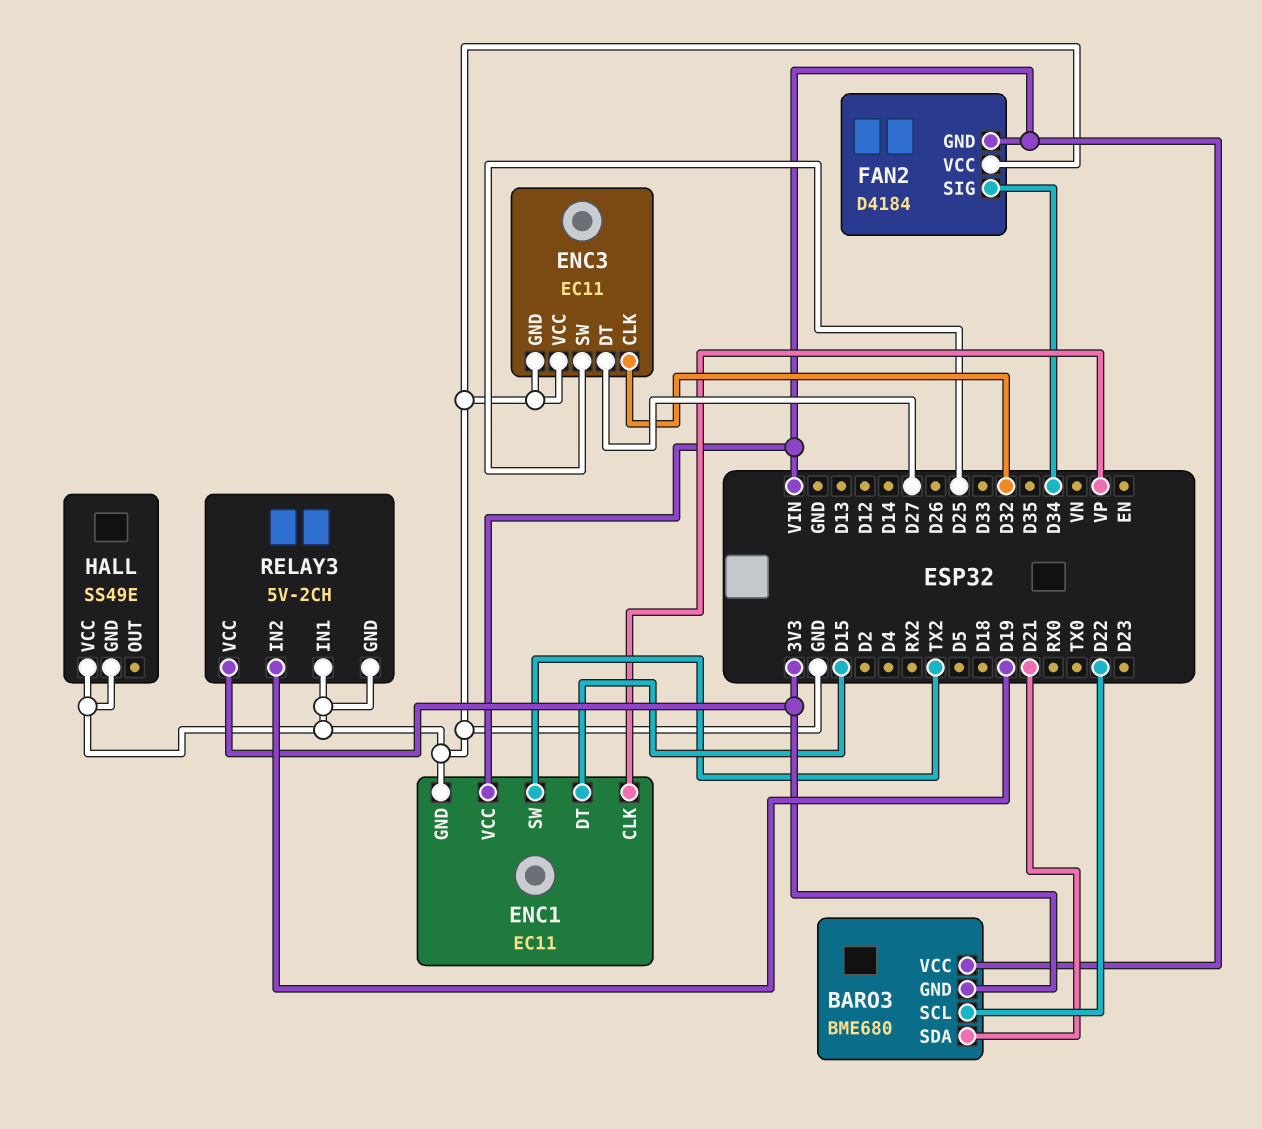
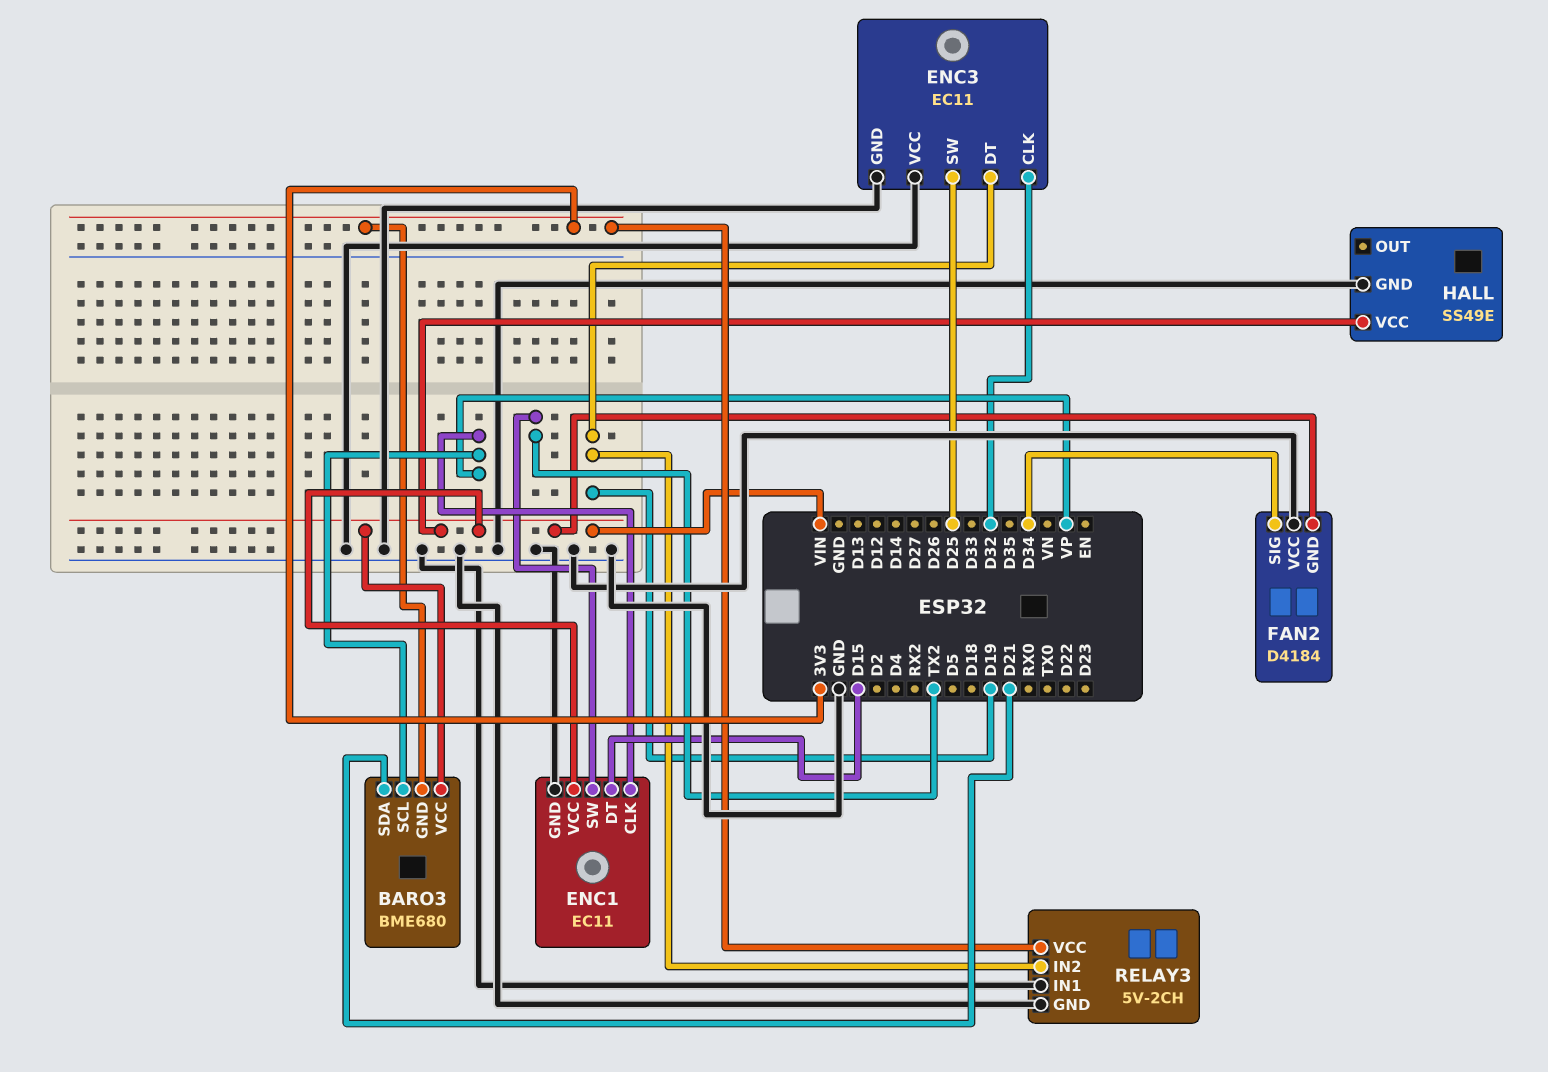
BARO3 pin SCL: D22 -> VP
ENC3 pin DT: D27 -> D19
HALL pin VCC: GND -> VIN

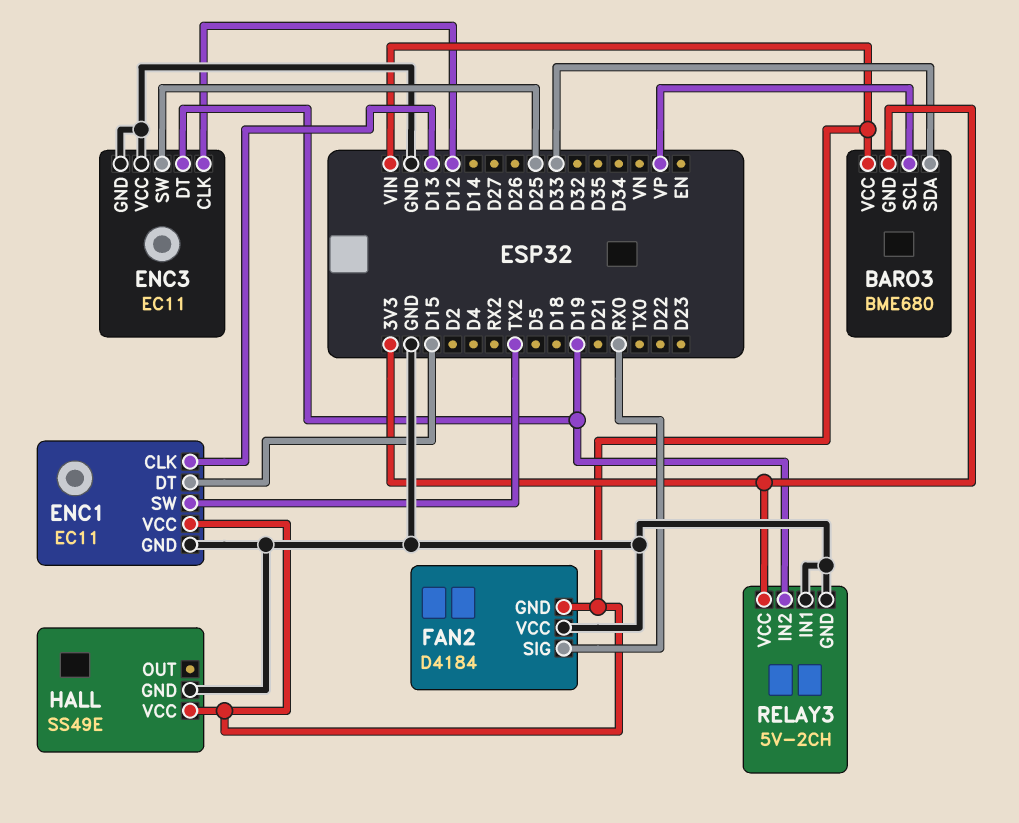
BARO3 pin SDA: D21 -> D33
ENC1 pin CLK: VP -> D13
ENC3 pin CLK: D32 -> D12
FAN2 pin SIG: D34 -> RX0

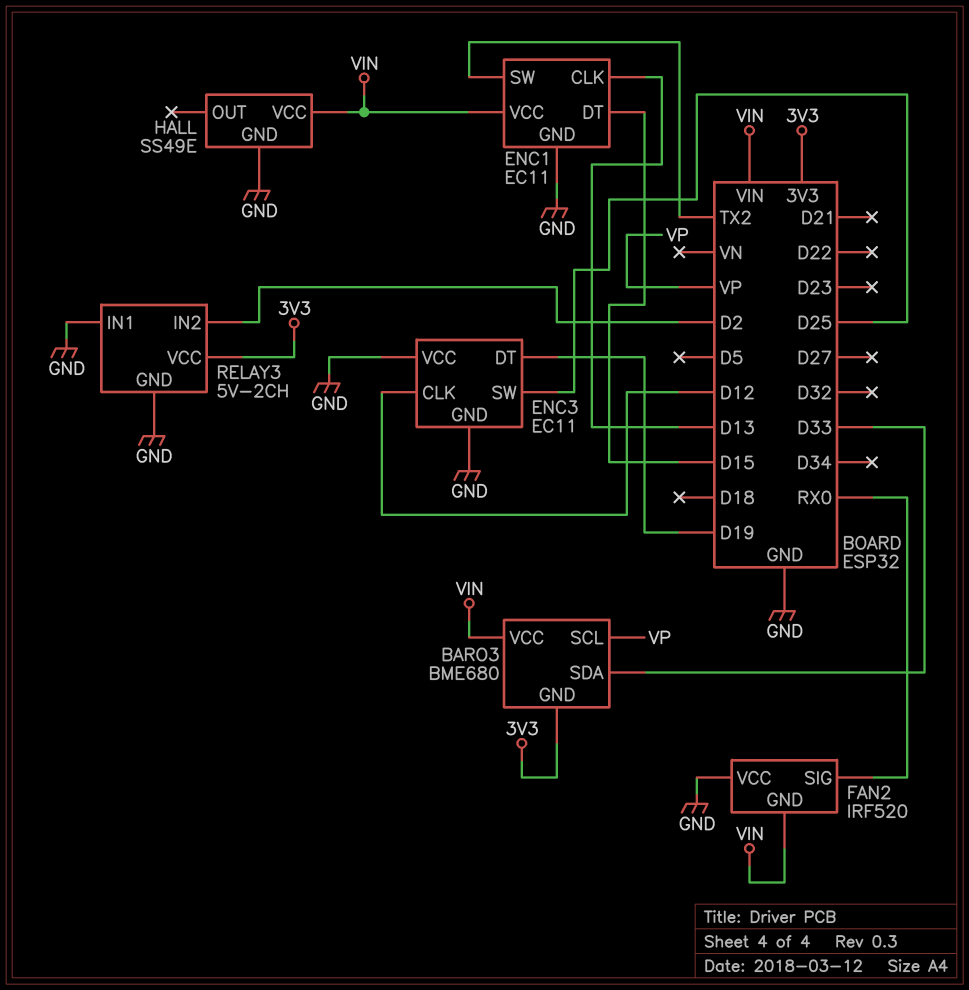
FAN2: D4184 -> IRF520
RELAY3 pin IN2: D19 -> D2

